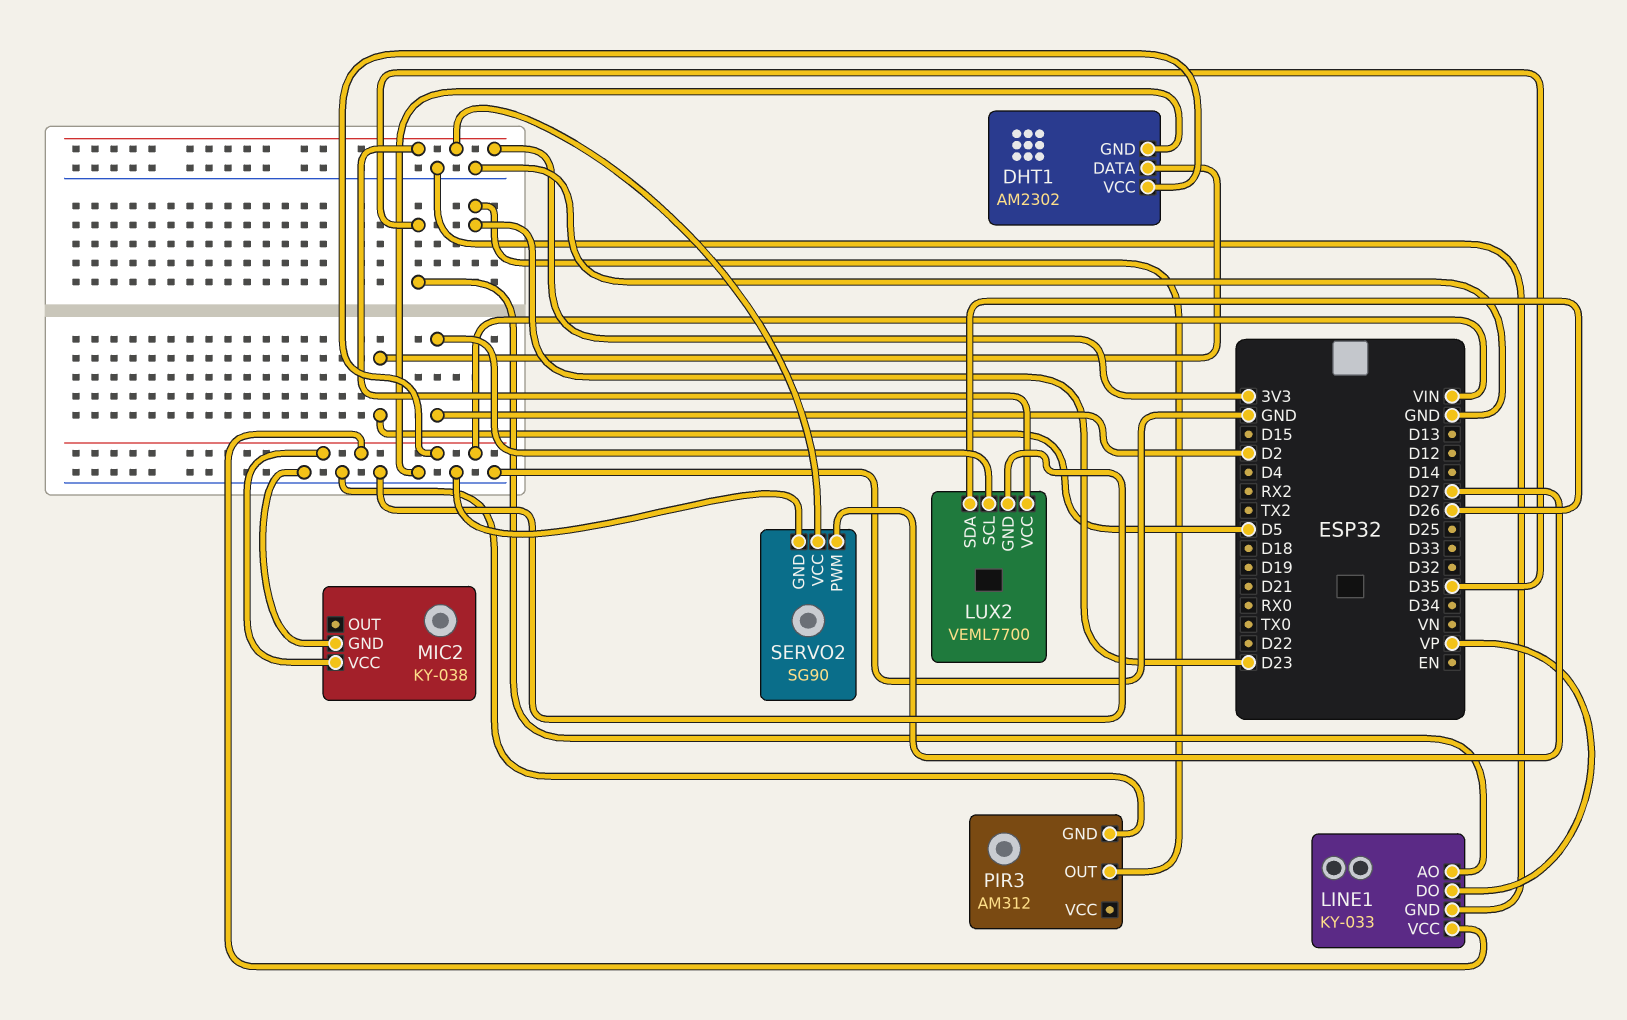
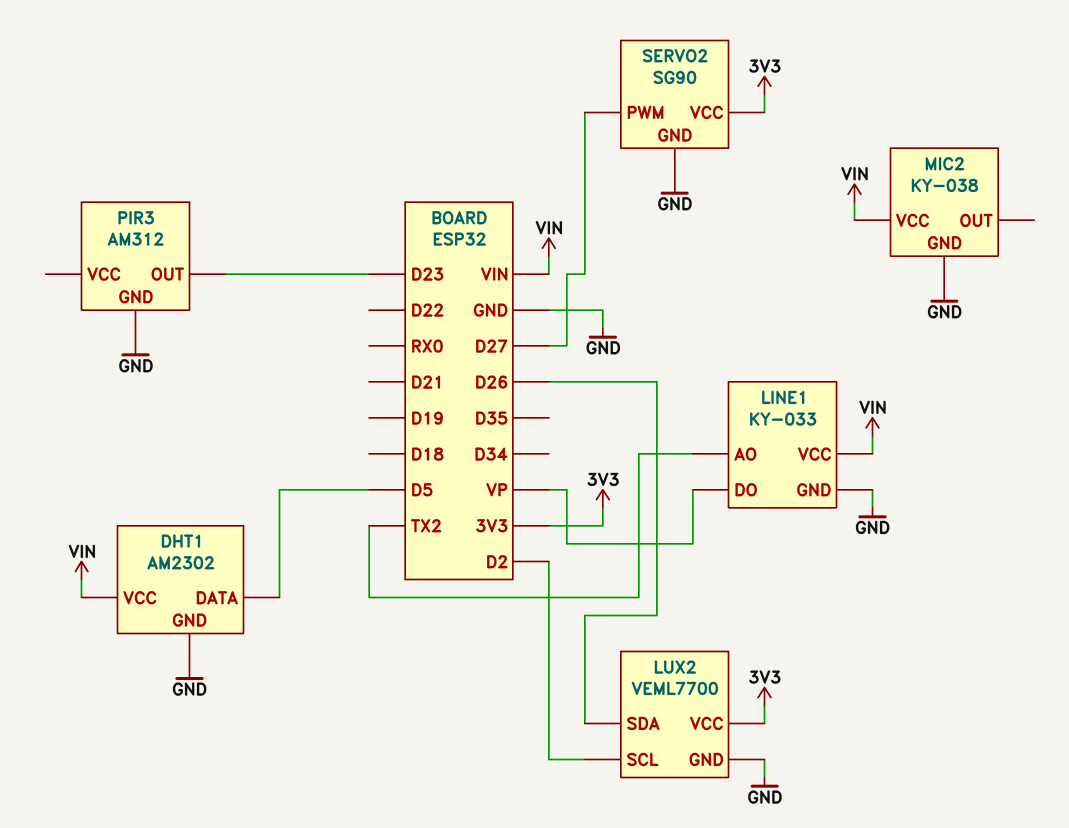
LINE1 pin AO: D35 -> TX2

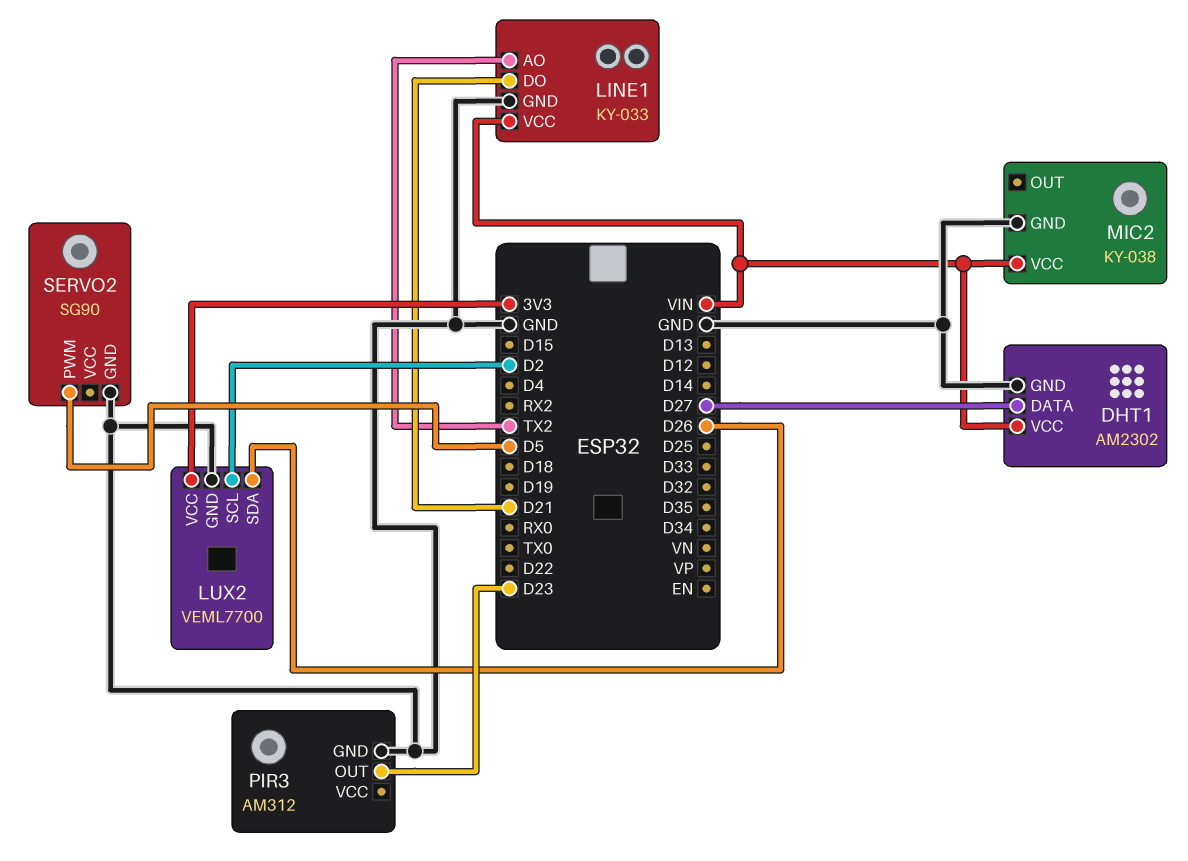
DHT1 pin DATA: D5 -> D27
LINE1 pin DO: VP -> D21
SERVO2 pin PWM: D27 -> D5
SERVO2 pin VCC: 3V3 -> none

